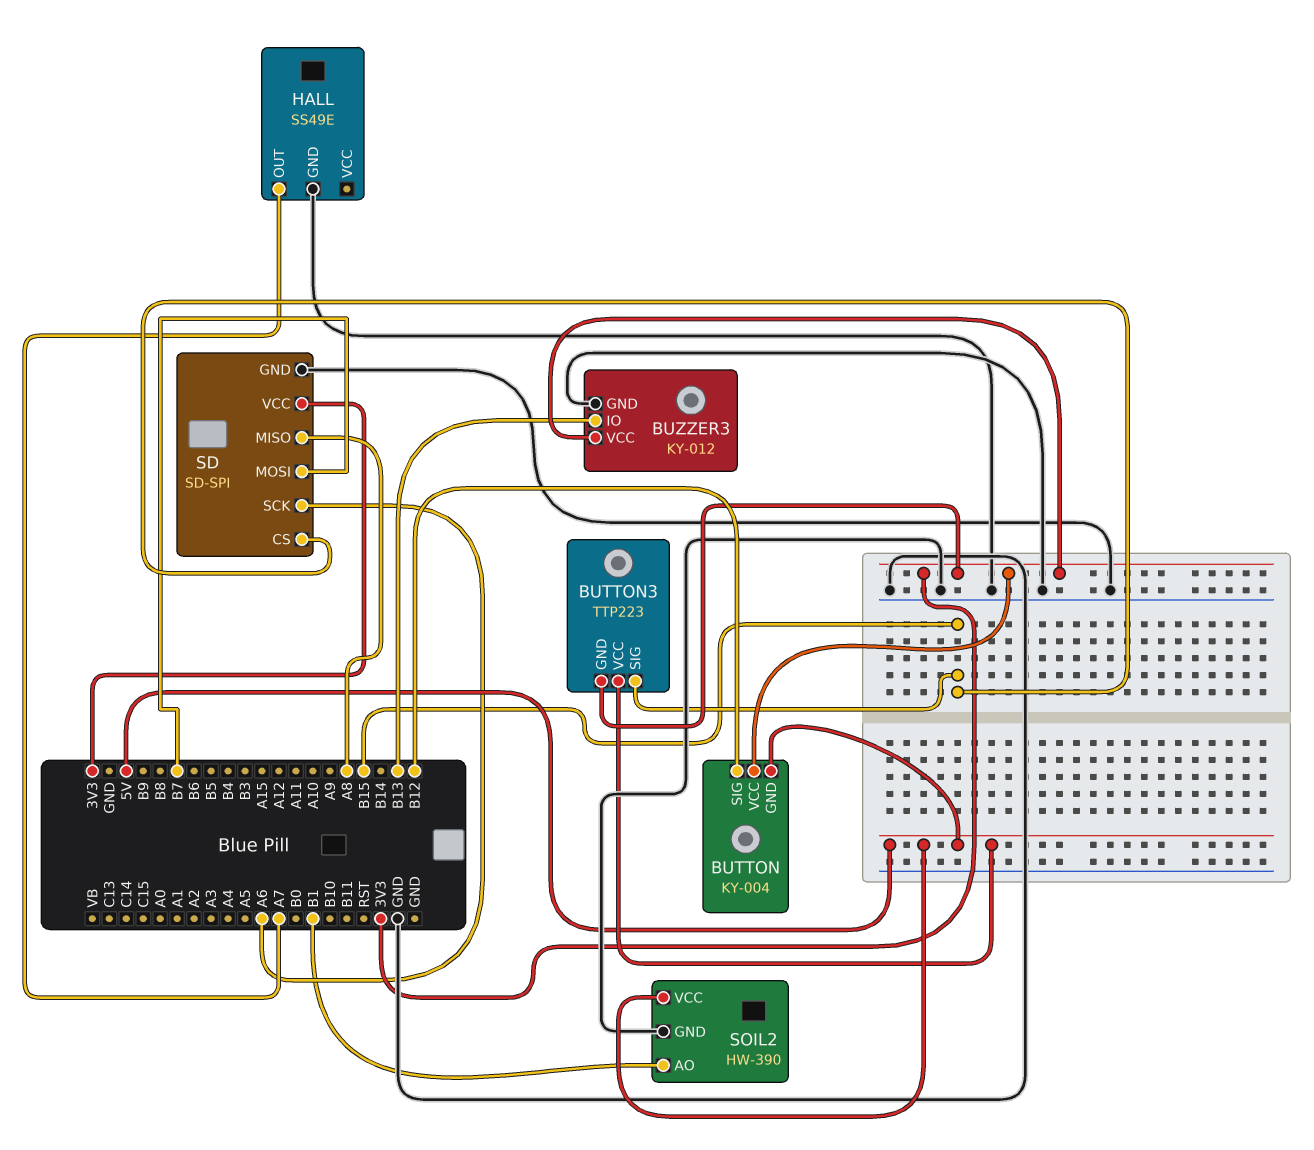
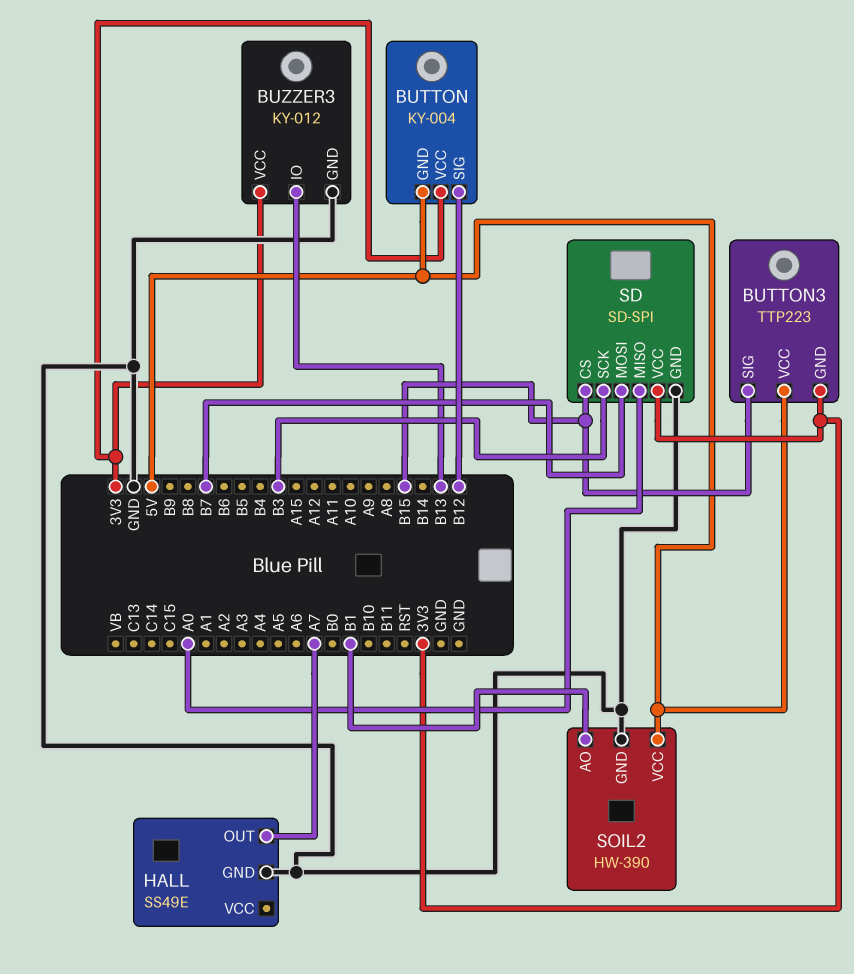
SD pin MISO: A8 -> A0
SD pin SCK: A6 -> B3

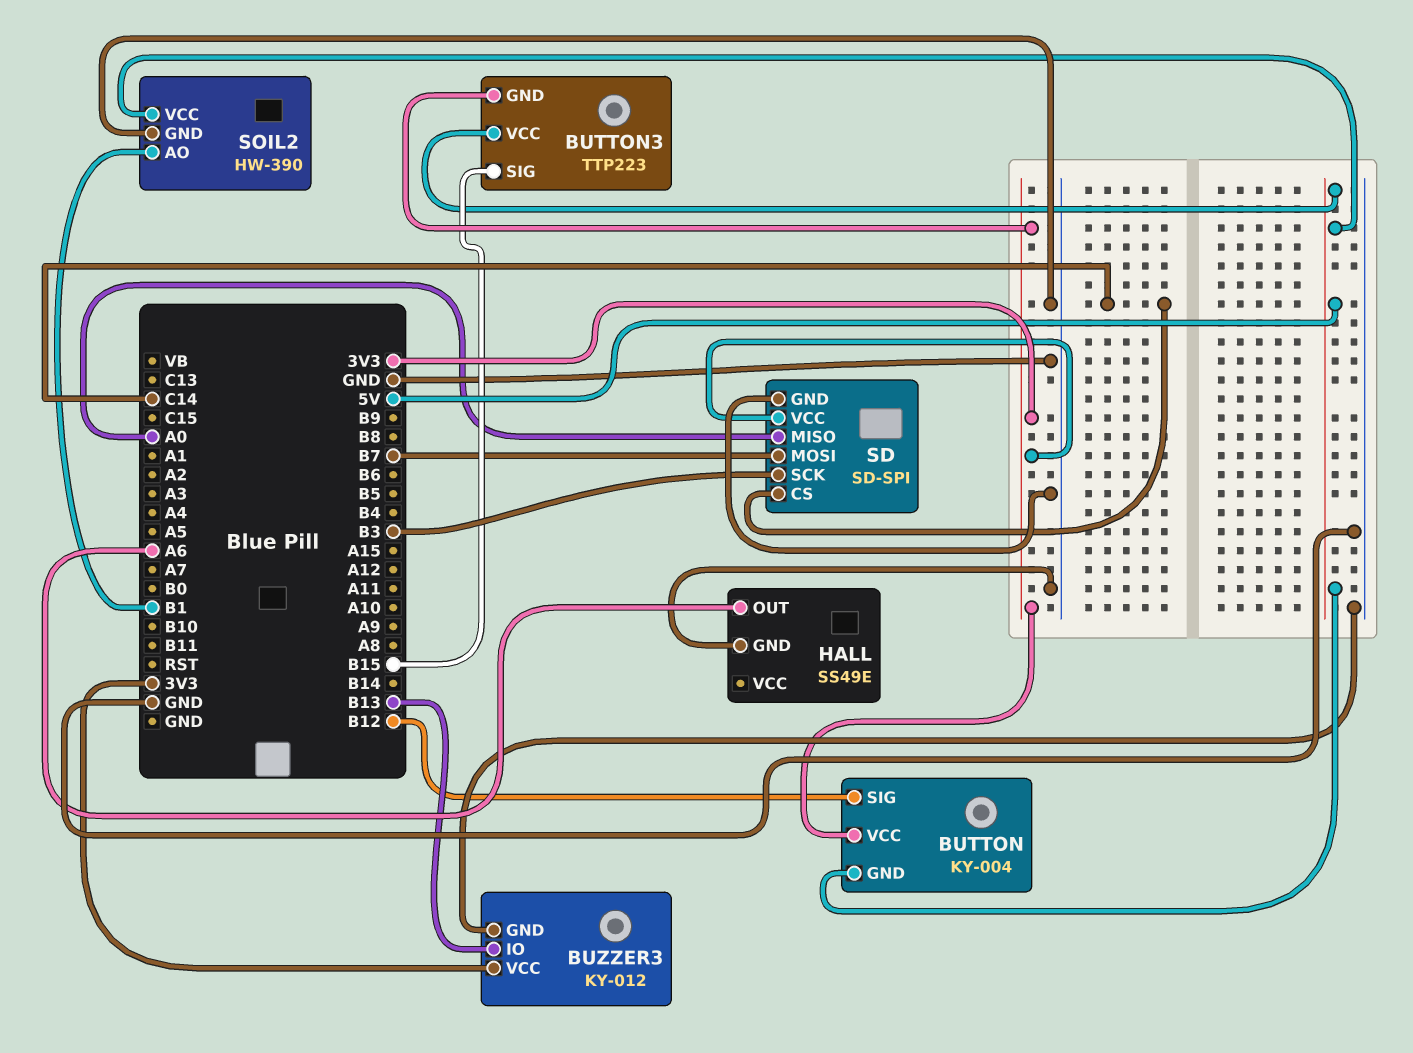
HALL pin OUT: A7 -> A6
SD pin CS: B15 -> C14

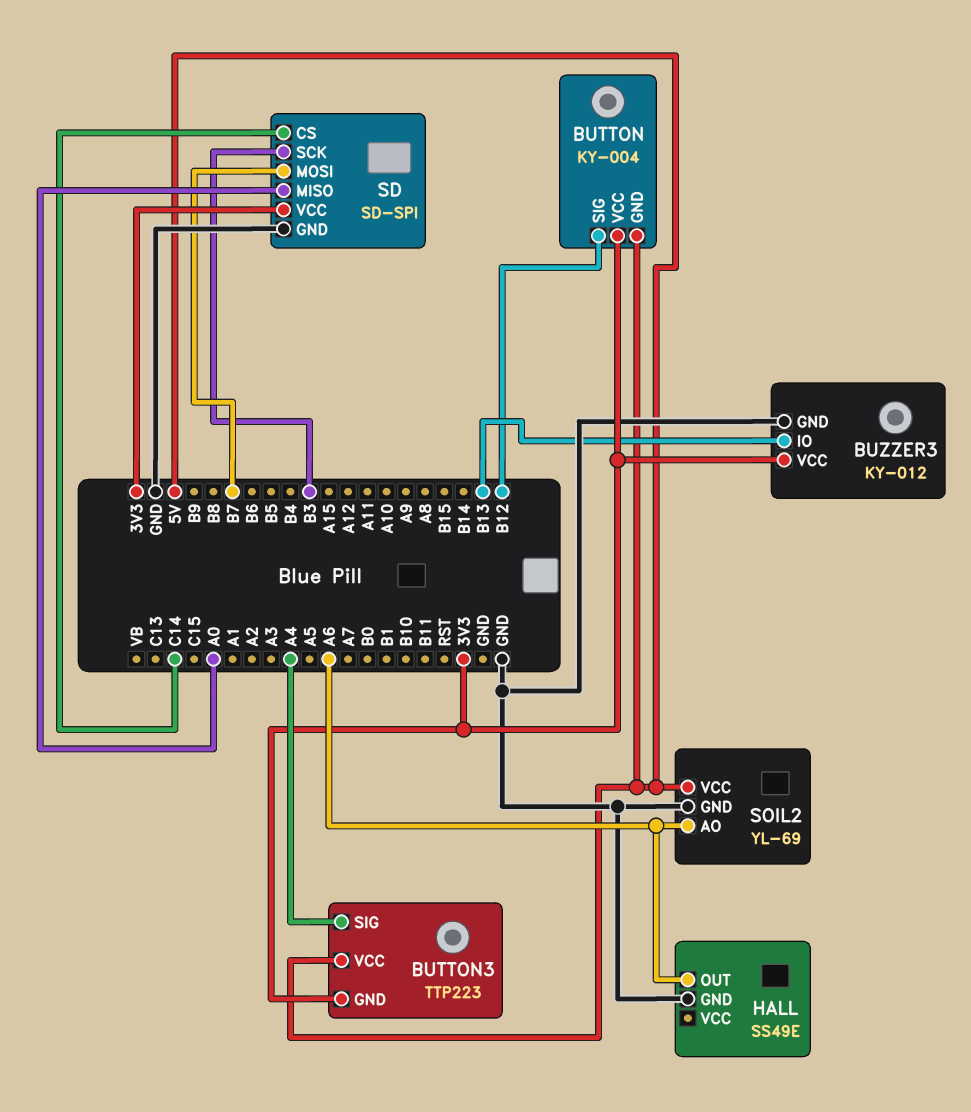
BUTTON3 pin SIG: B15 -> A4
SOIL2: HW-390 -> YL-69
SOIL2 pin AO: B1 -> A6

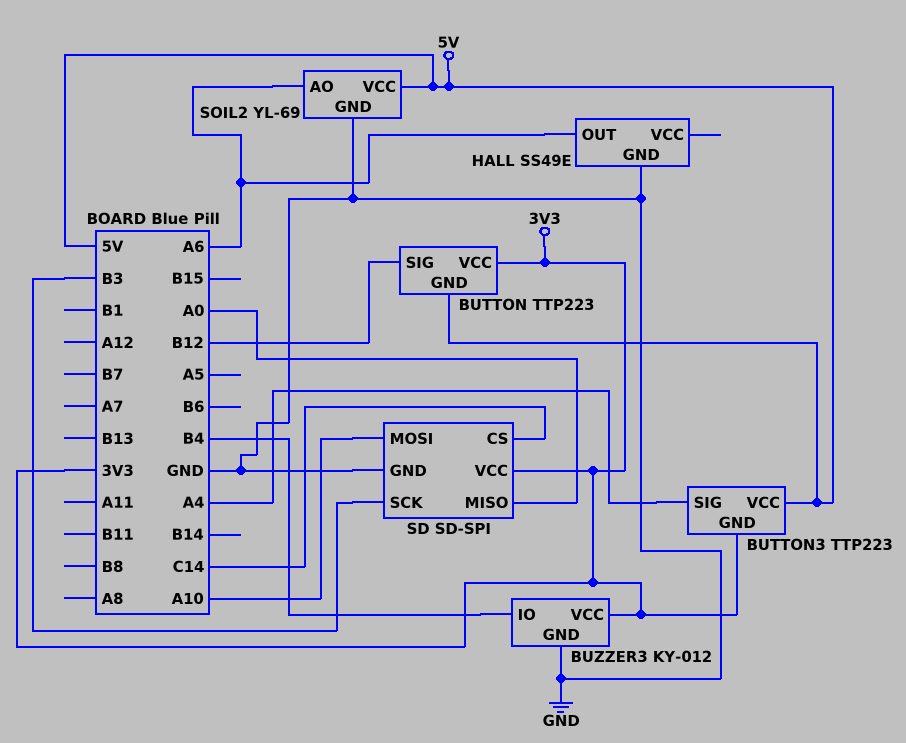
BUTTON: KY-004 -> TTP223
BUZZER3 pin IO: B13 -> B4
SD pin MOSI: B7 -> A10

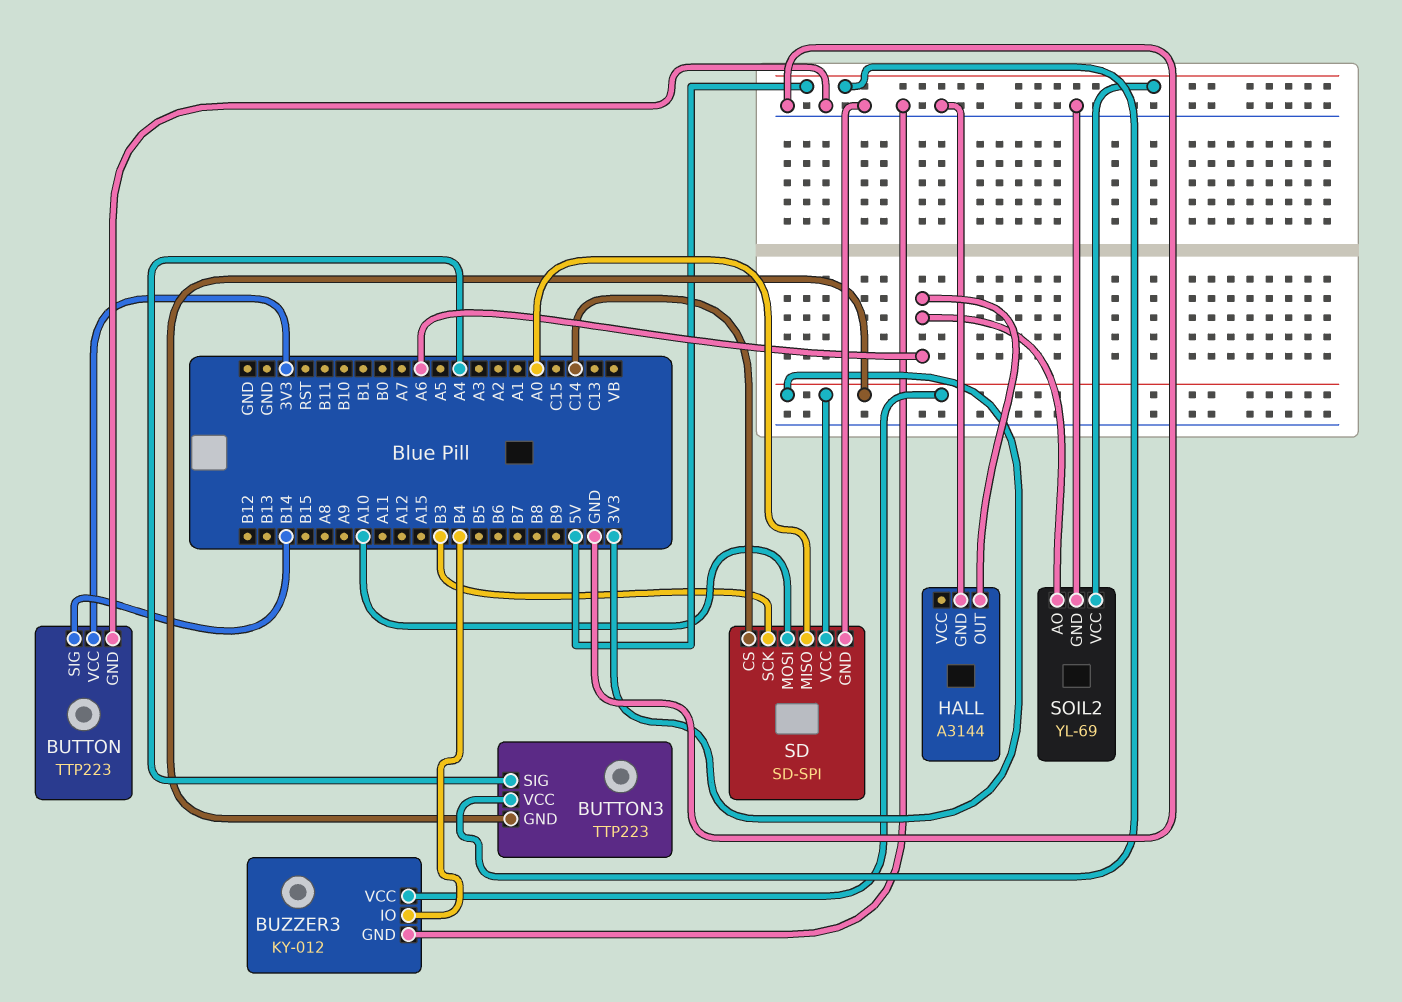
BUTTON pin GND: 5V -> GND
BUTTON pin SIG: B12 -> B14
HALL: SS49E -> A3144

